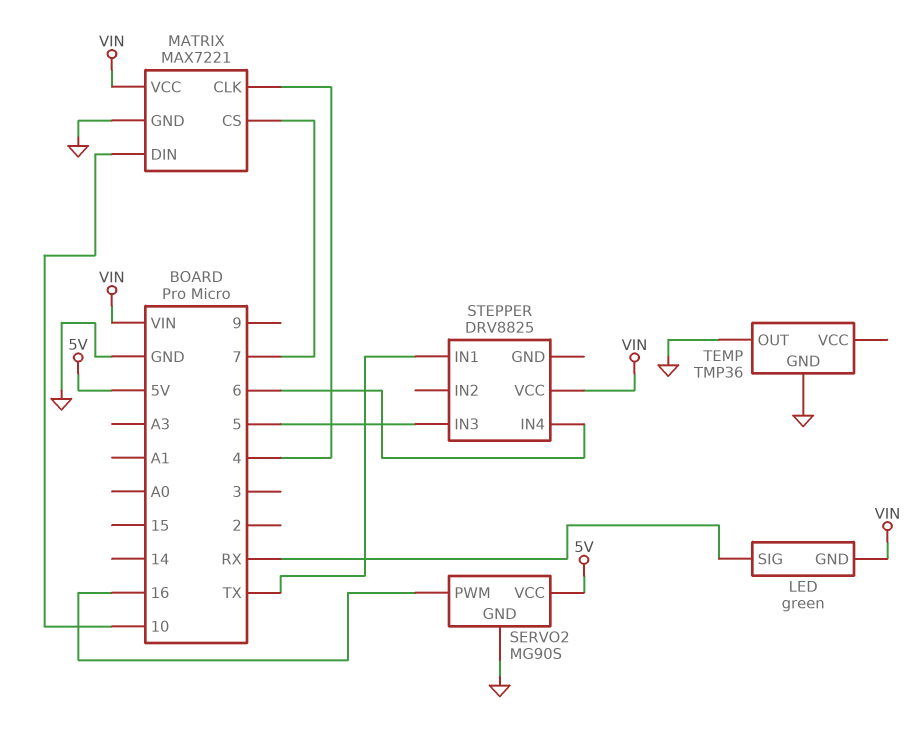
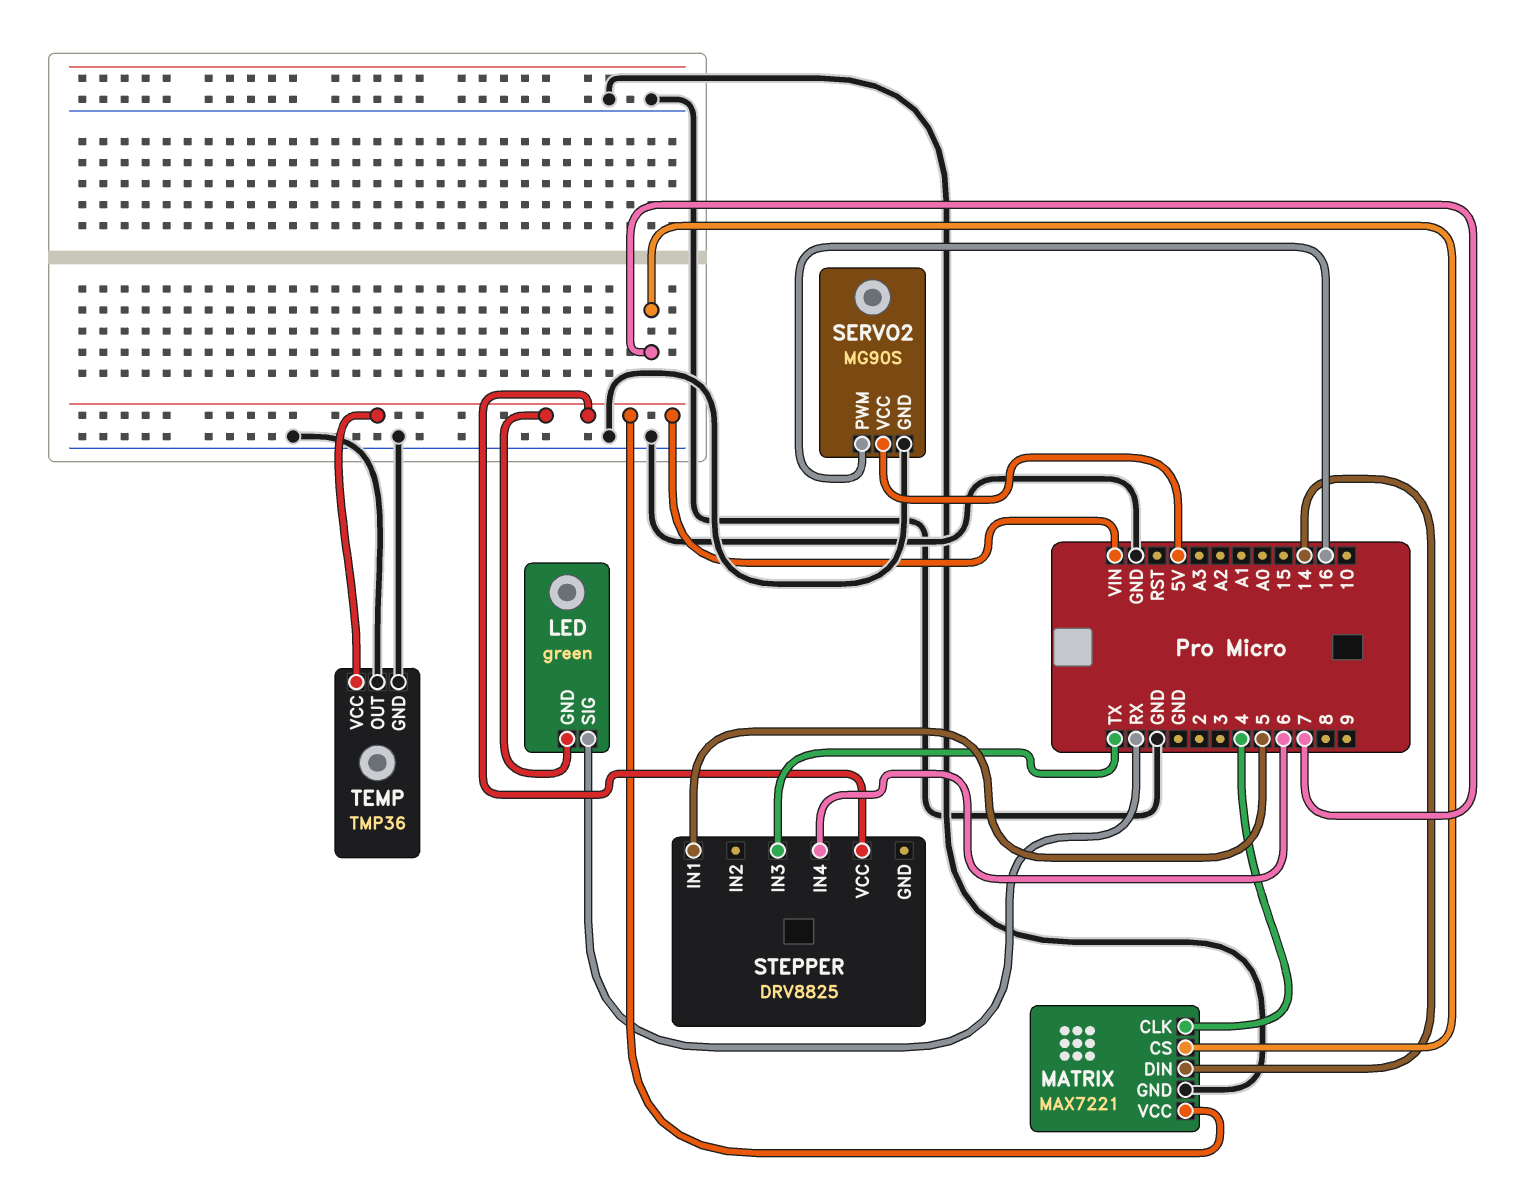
MATRIX pin DIN: 10 -> 14
STEPPER pin IN1: TX -> 5
STEPPER pin IN3: 5 -> TX
TEMP pin VCC: none -> VIN

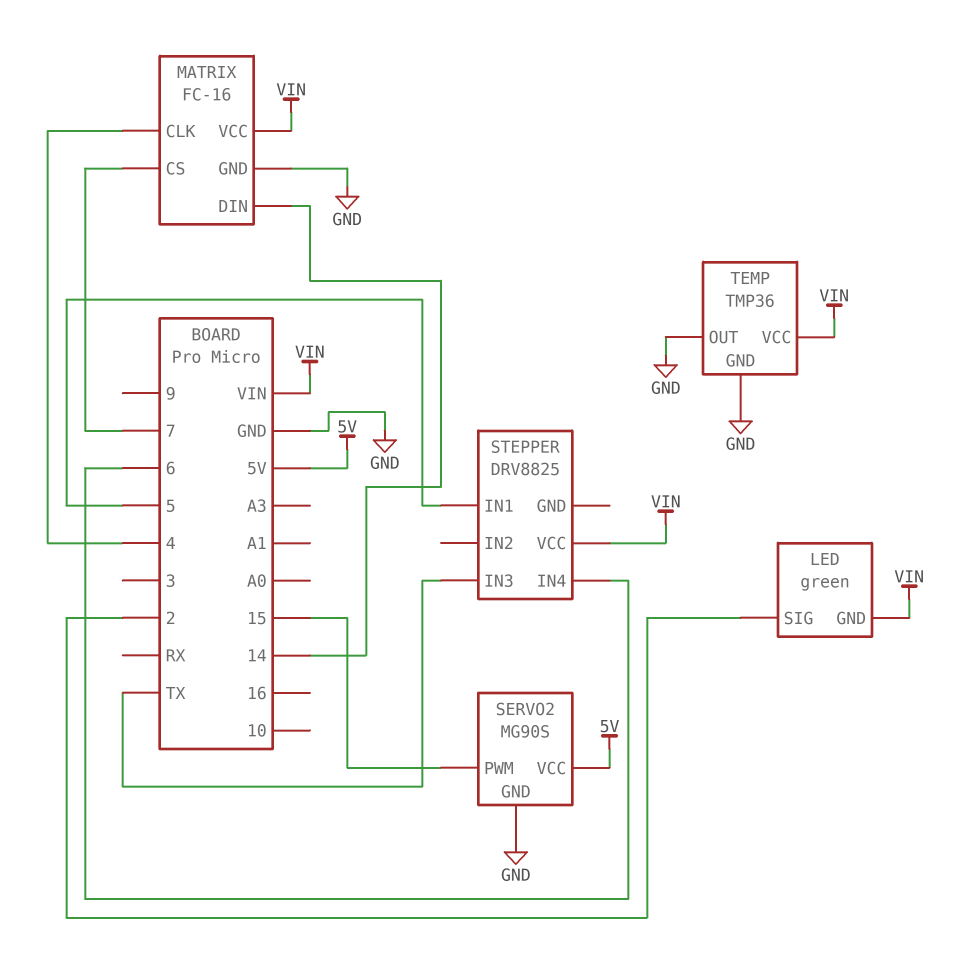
LED pin SIG: RX -> 2
MATRIX: MAX7221 -> FC-16
SERVO2 pin PWM: 16 -> 15

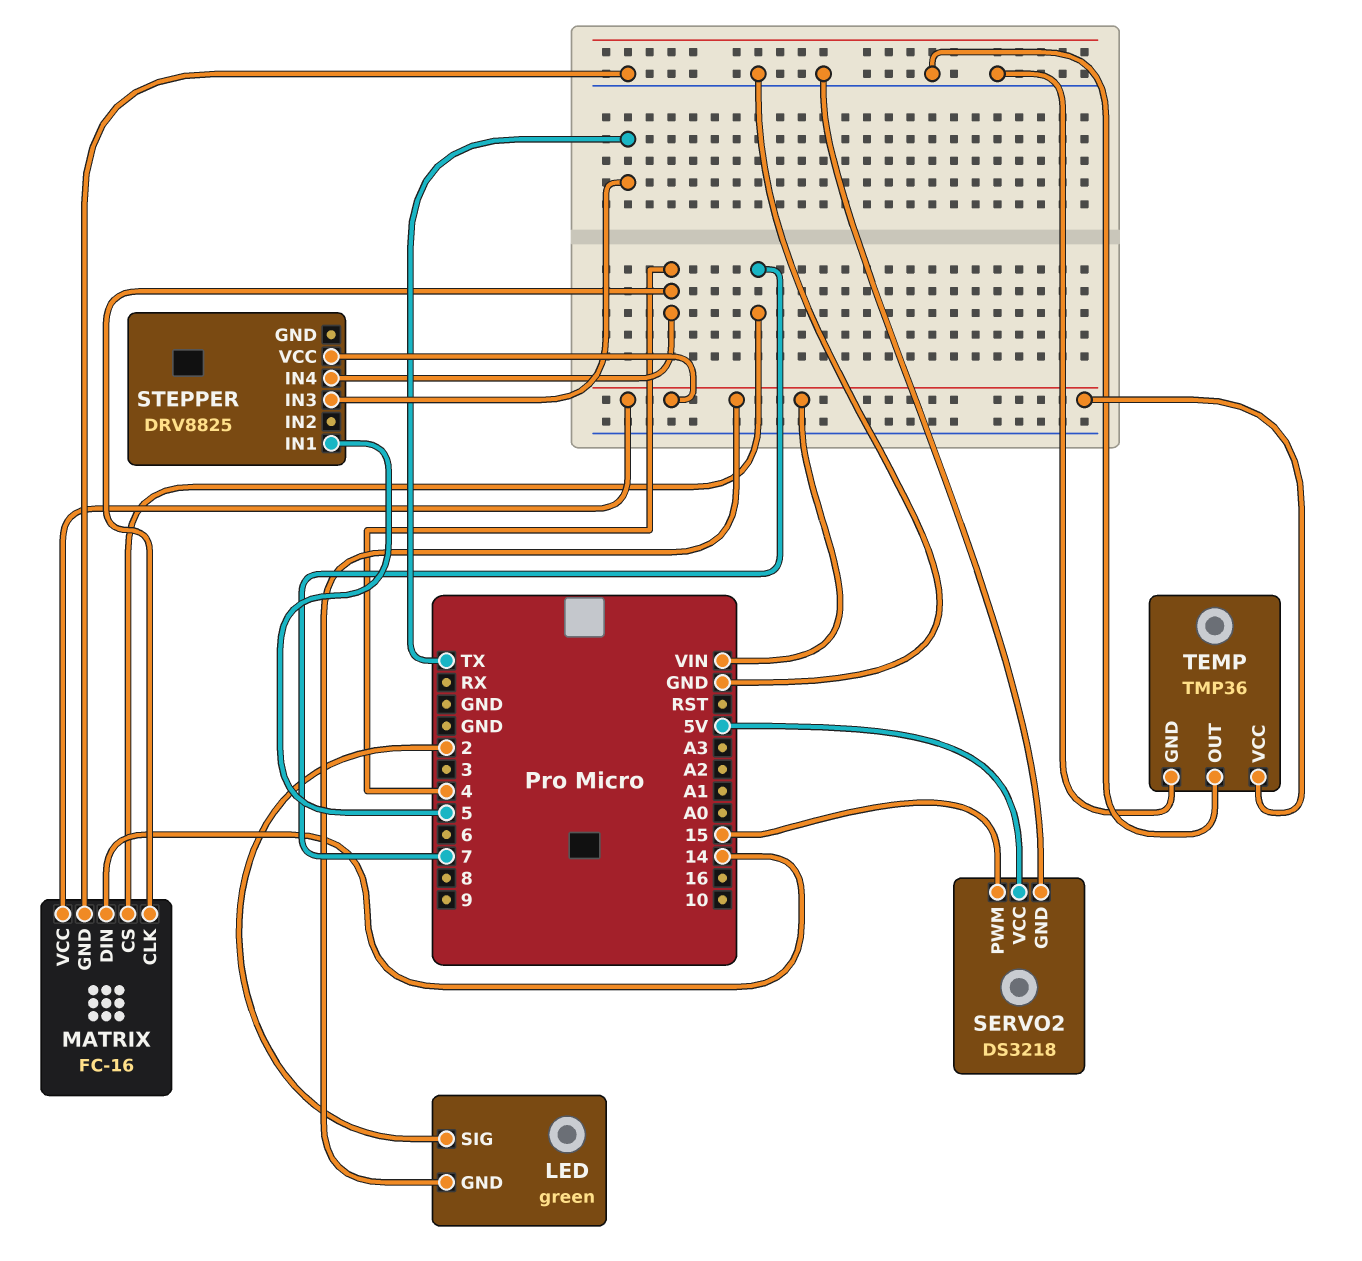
SERVO2: MG90S -> DS3218
STEPPER pin IN4: 6 -> 4

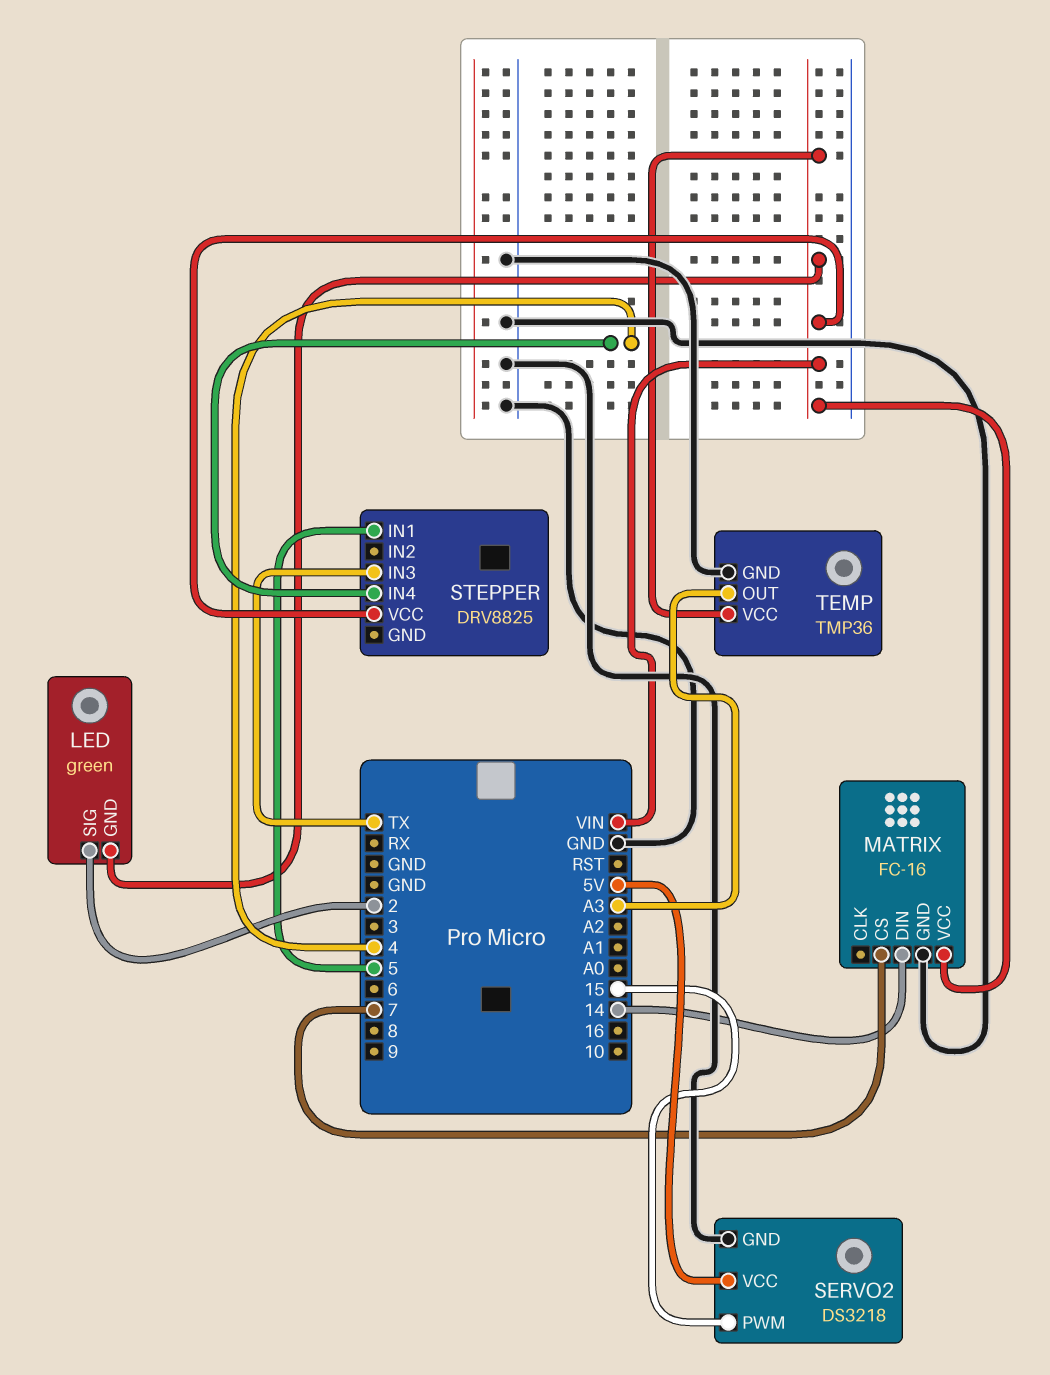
MATRIX pin CLK: 4 -> none
TEMP pin OUT: GND -> A3

